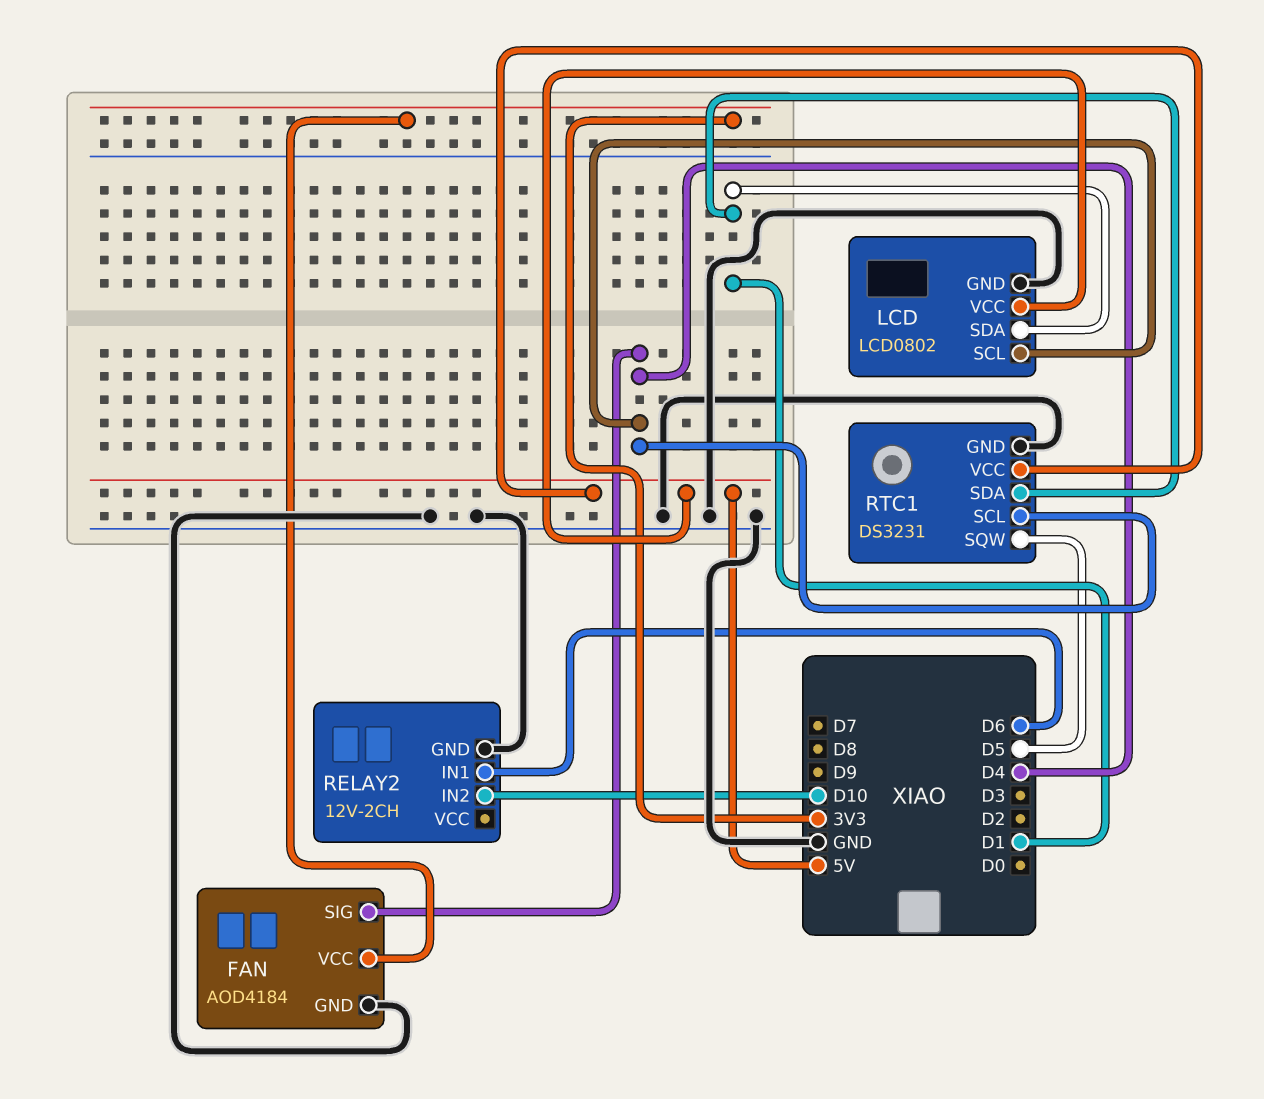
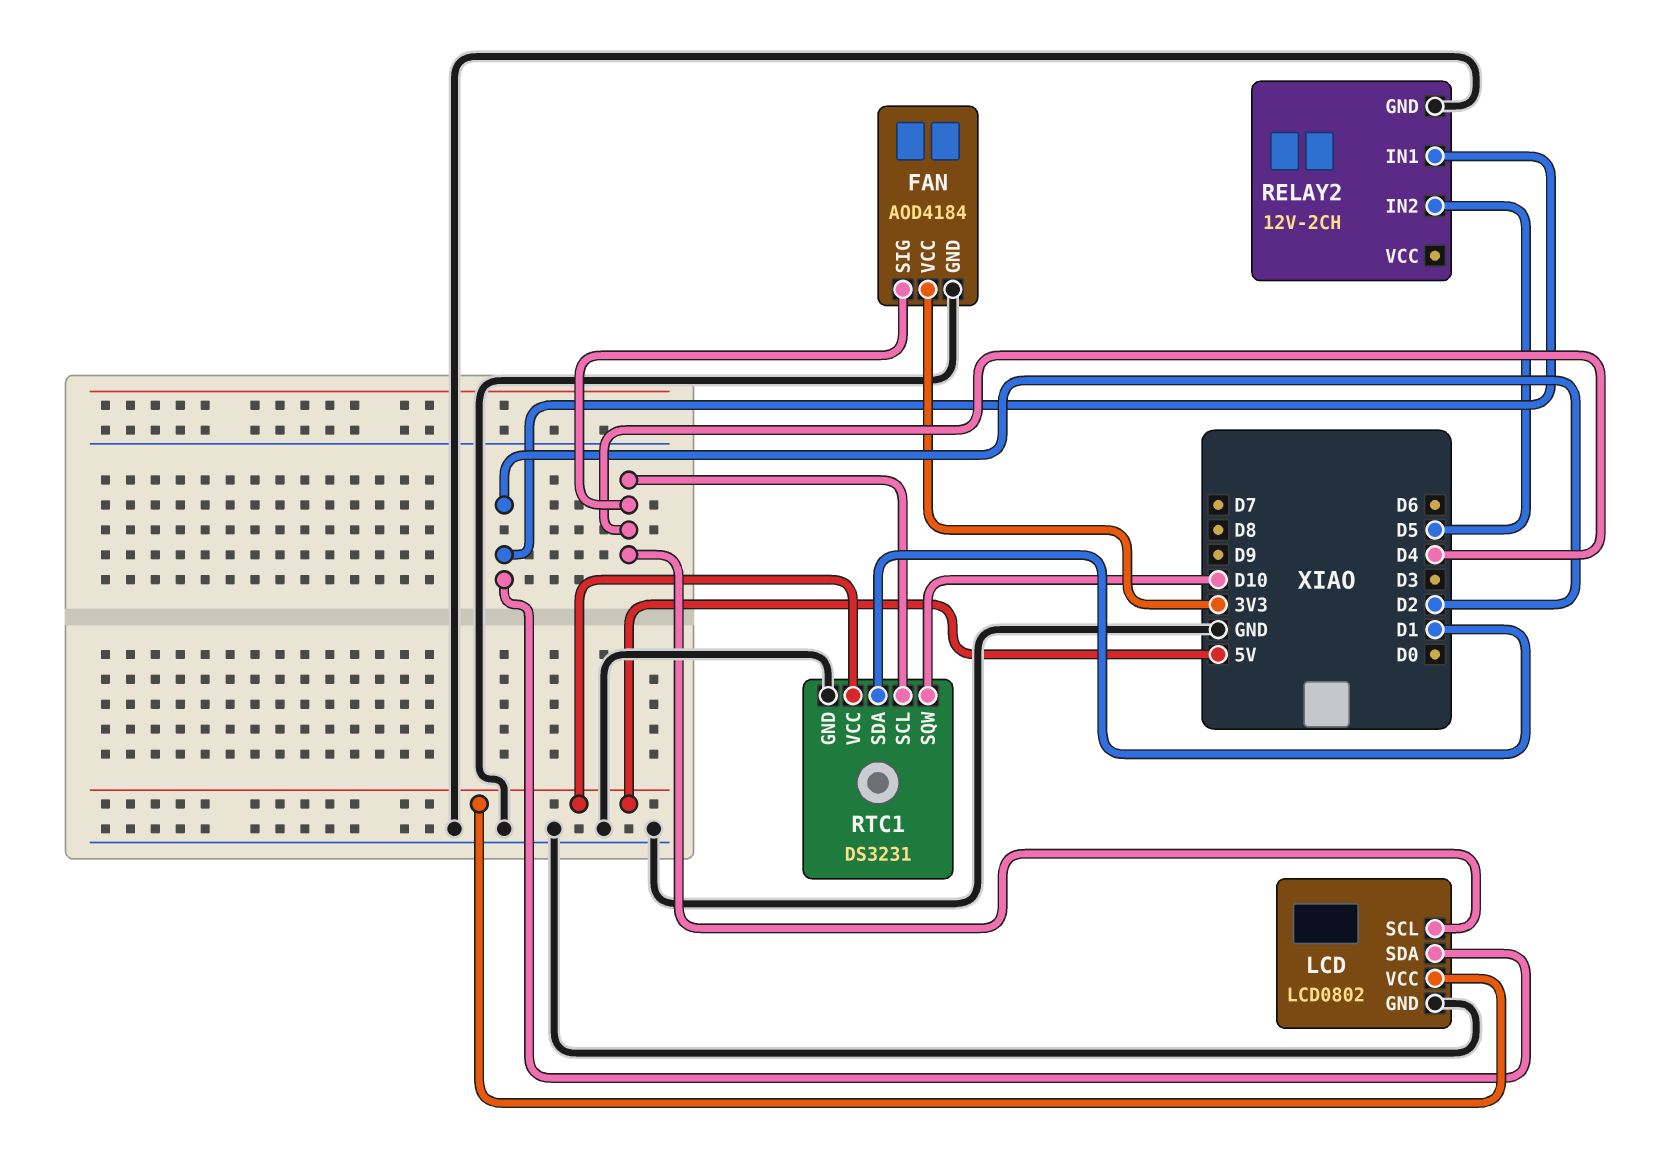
LCD pin SDA: D1 -> D2
RELAY2 pin IN1: D6 -> D2
RELAY2 pin IN2: D10 -> D5
RTC1 pin SQW: D5 -> D10

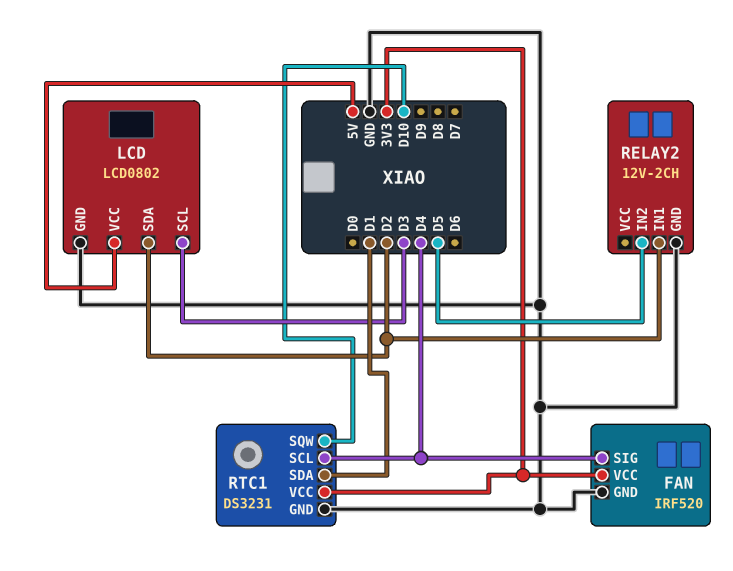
FAN: AOD4184 -> IRF520
LCD pin SCL: D4 -> D3
RTC1 pin VCC: 5V -> 3V3

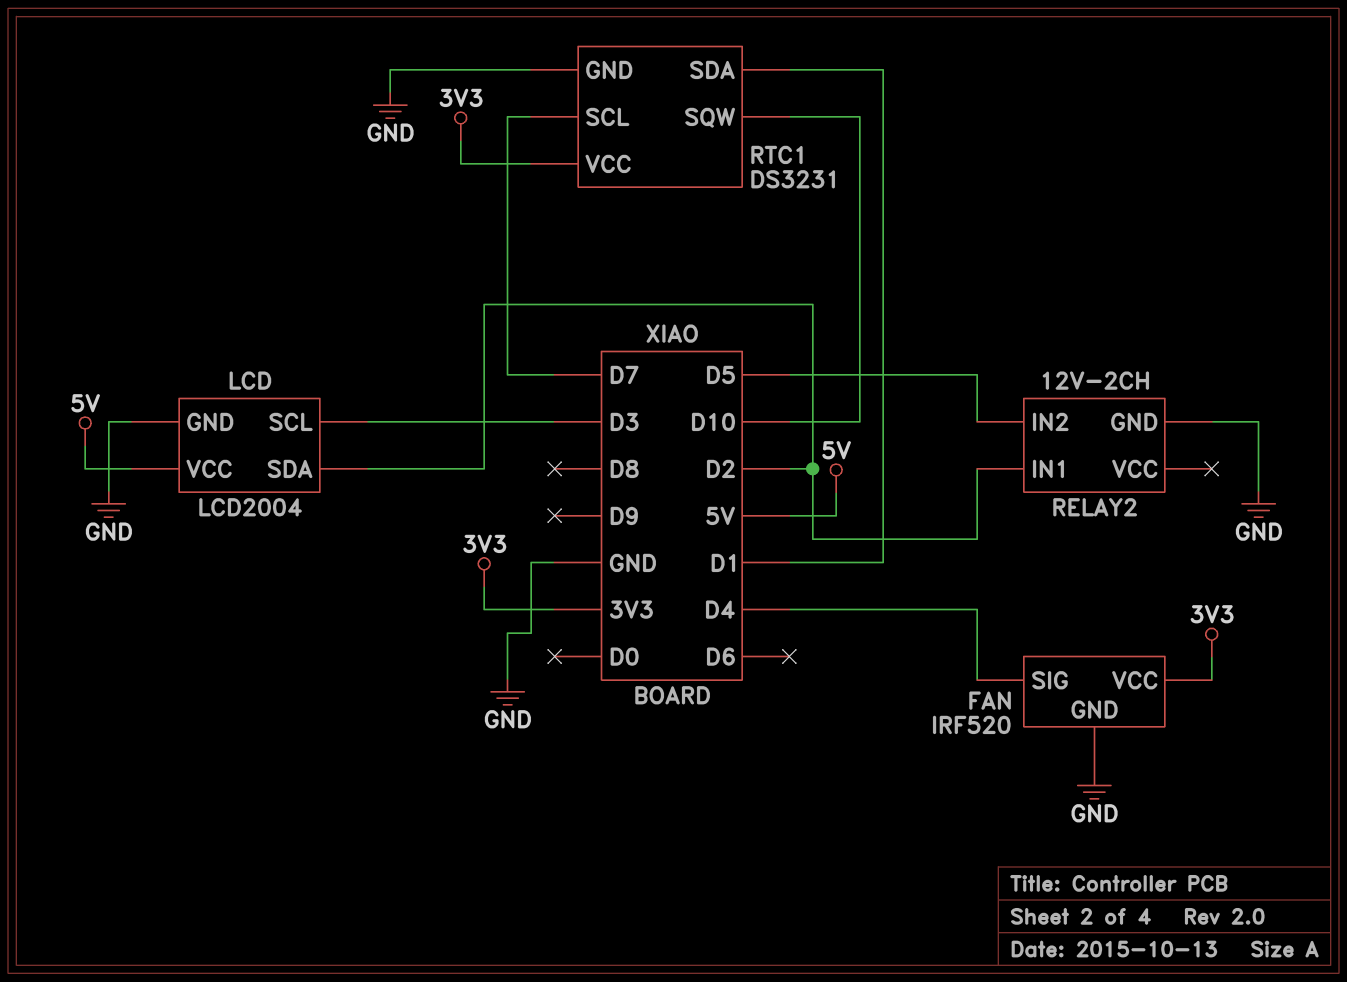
LCD: LCD0802 -> LCD2004
RTC1 pin SCL: D4 -> D7

